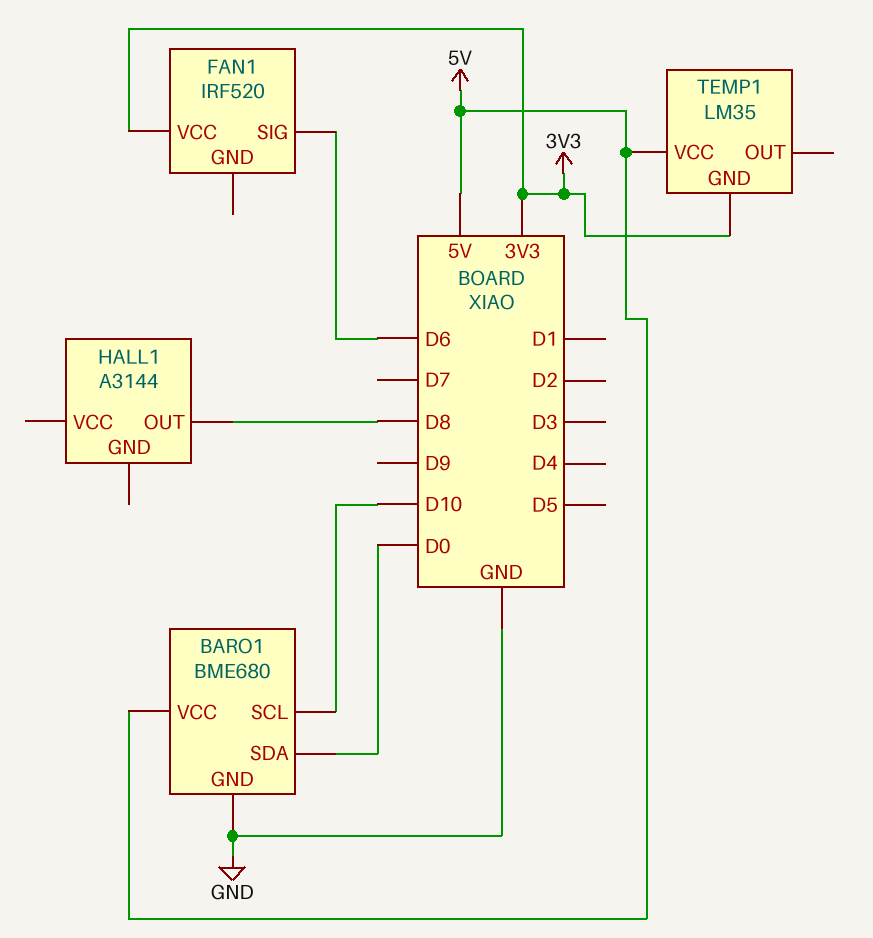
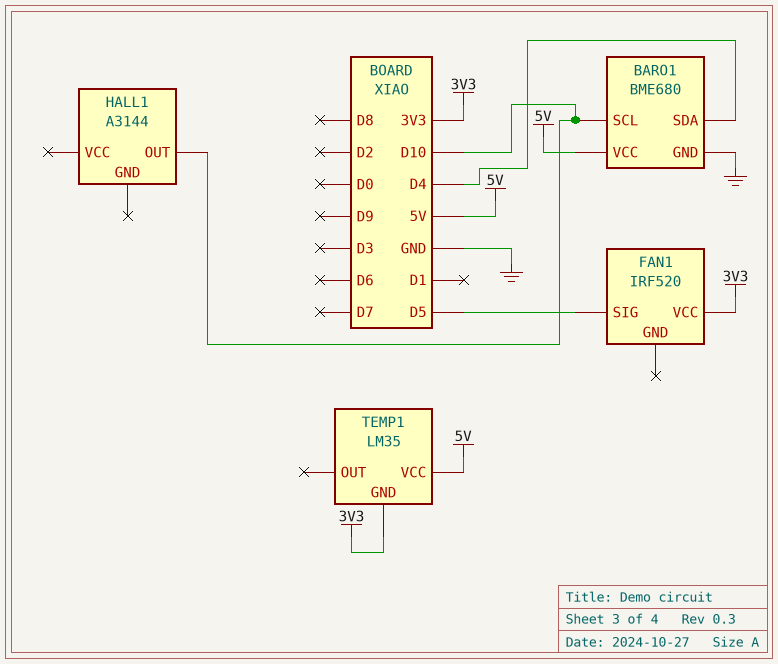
BARO1 pin SDA: D0 -> D4
FAN1 pin SIG: D6 -> D5
HALL1 pin OUT: D8 -> D10

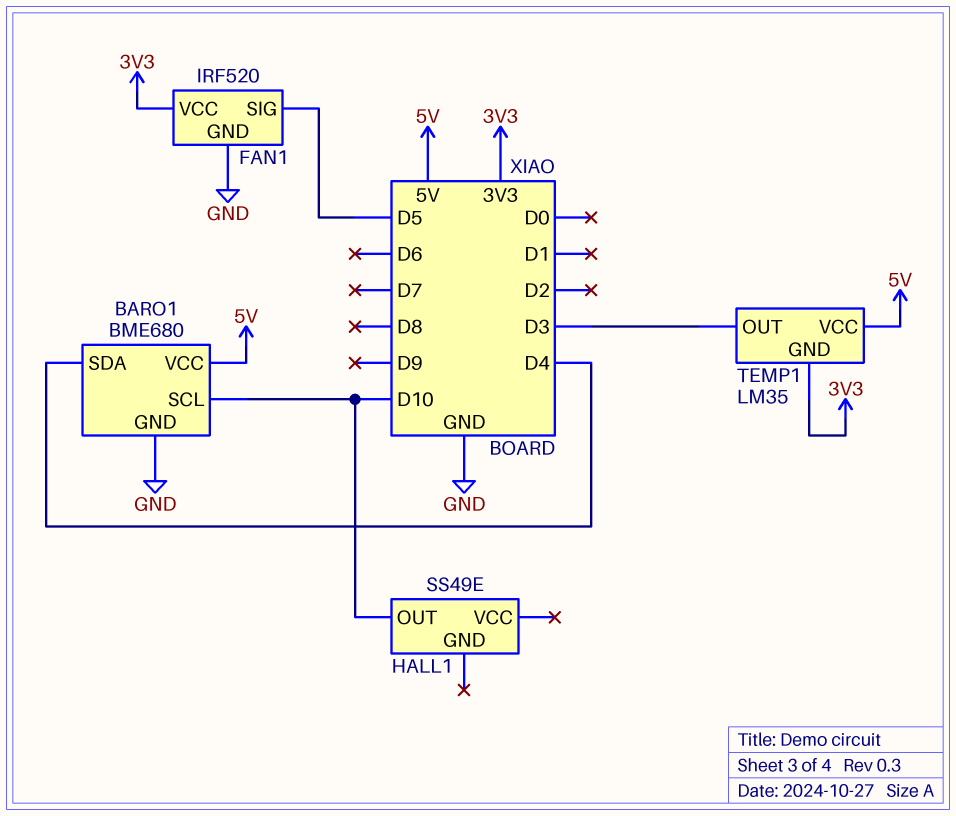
FAN1 pin GND: none -> GND
HALL1: A3144 -> SS49E
TEMP1 pin OUT: none -> D3

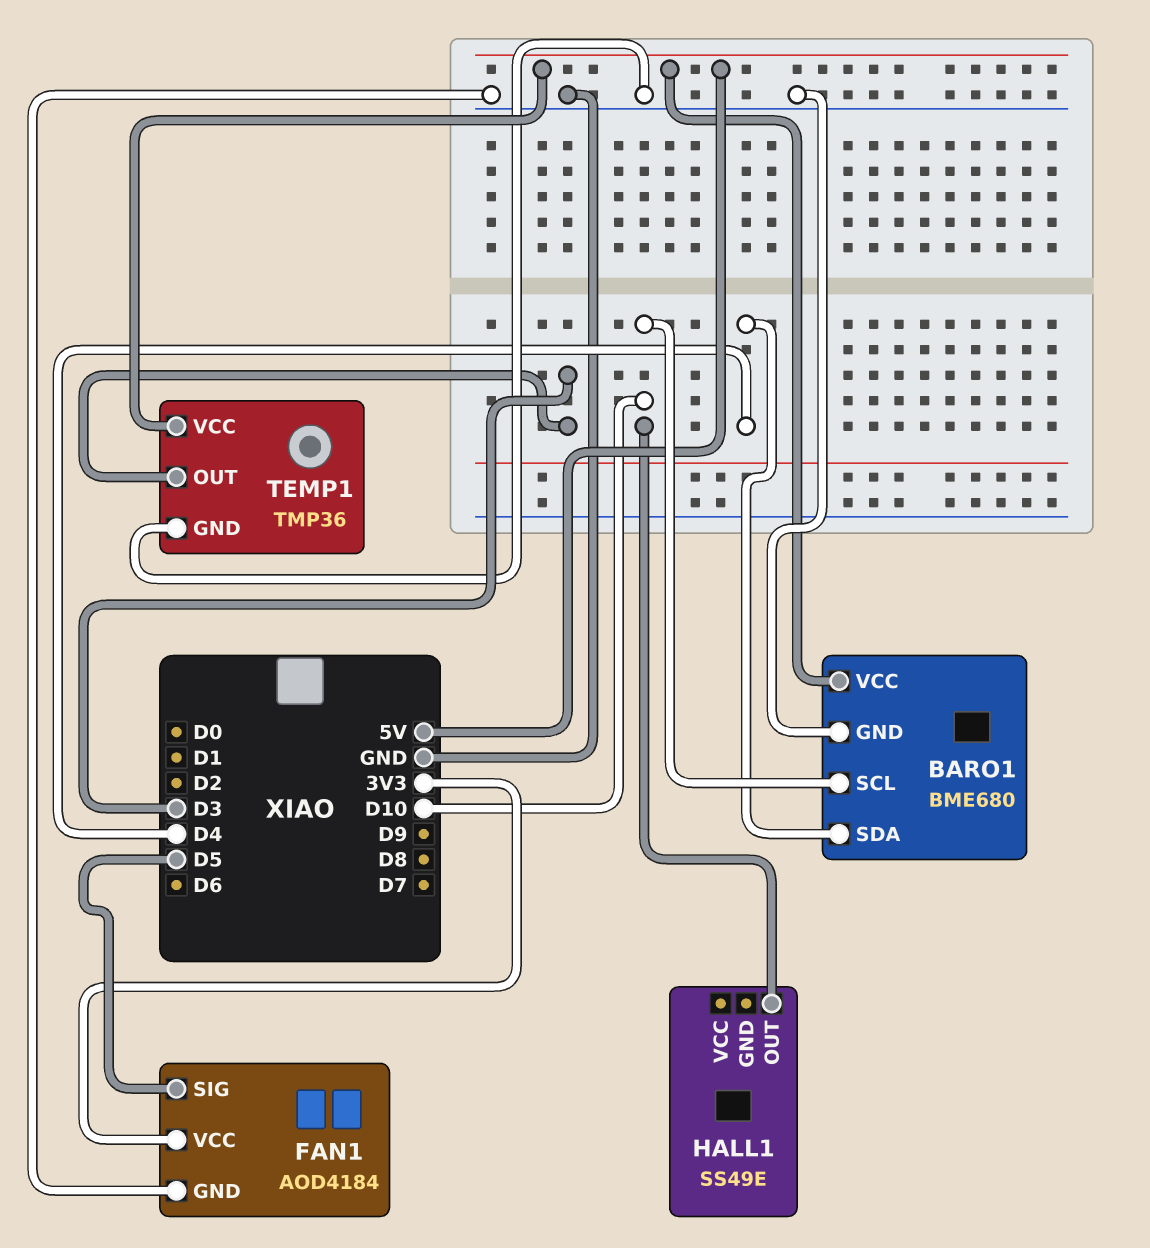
FAN1: IRF520 -> AOD4184
TEMP1: LM35 -> TMP36
TEMP1 pin GND: 3V3 -> GND

